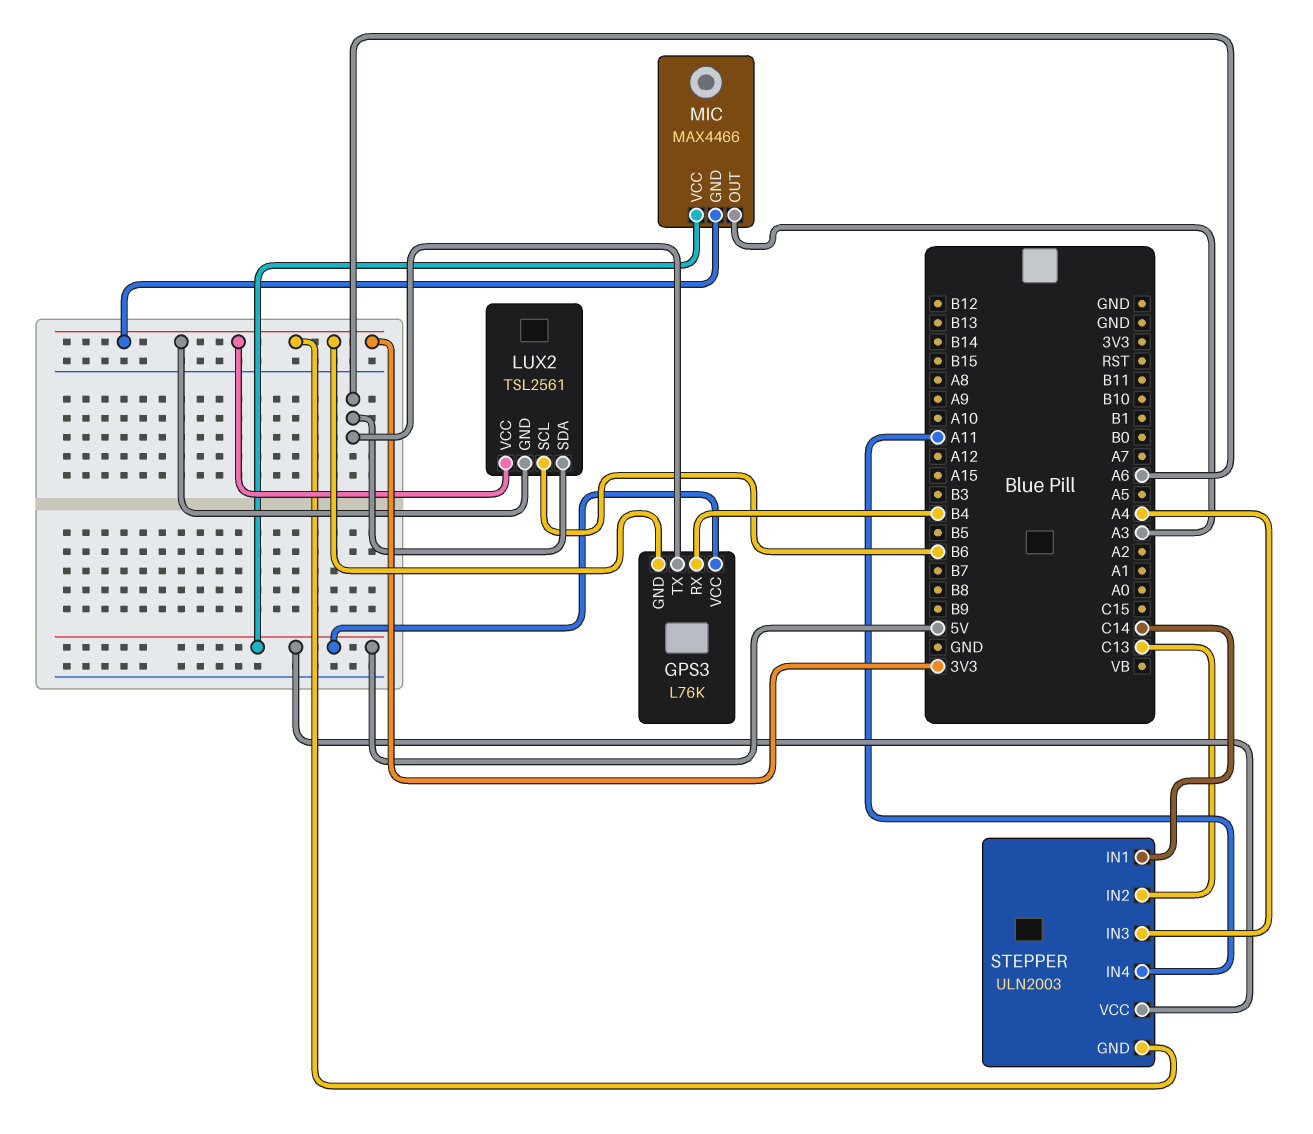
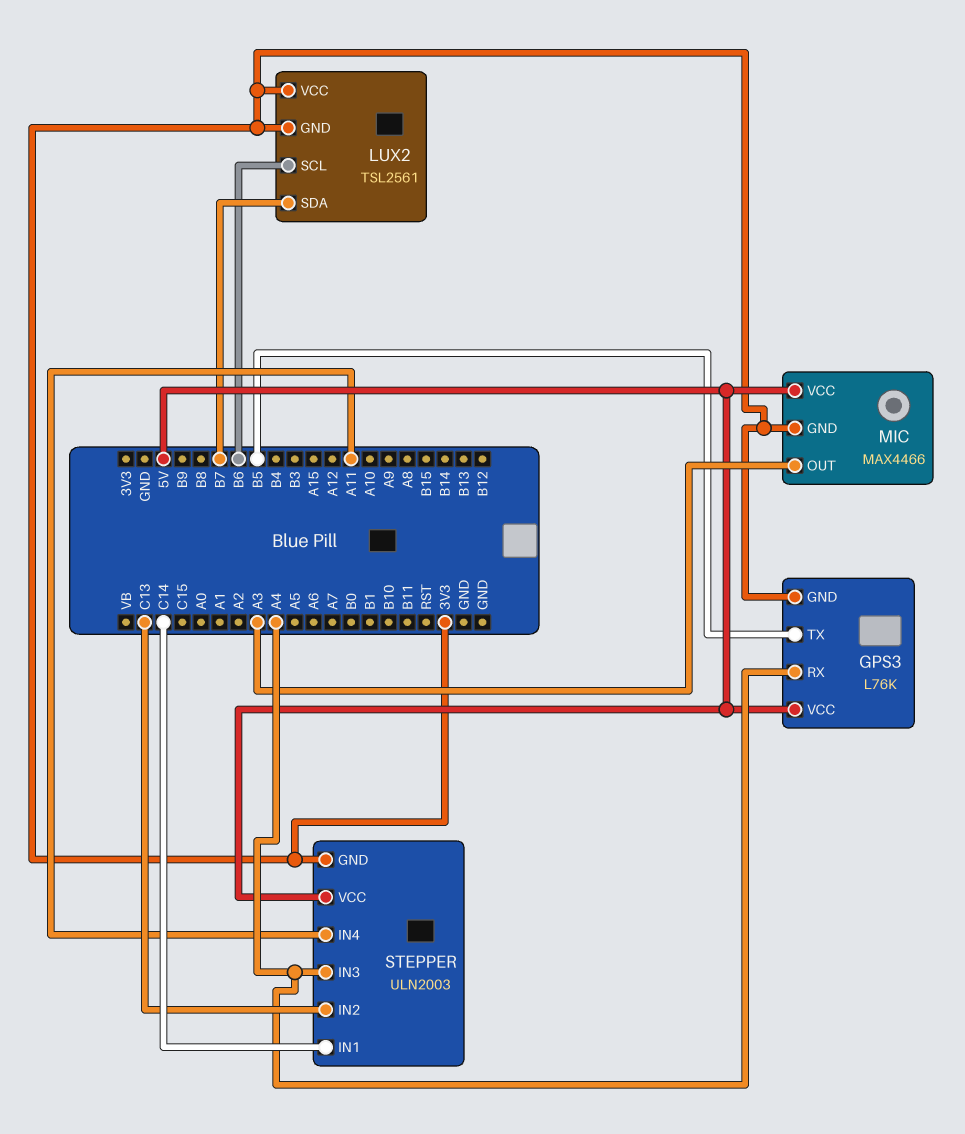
GPS3 pin RX: B4 -> A4
GPS3 pin TX: A6 -> B5
LUX2 pin SDA: A6 -> B7

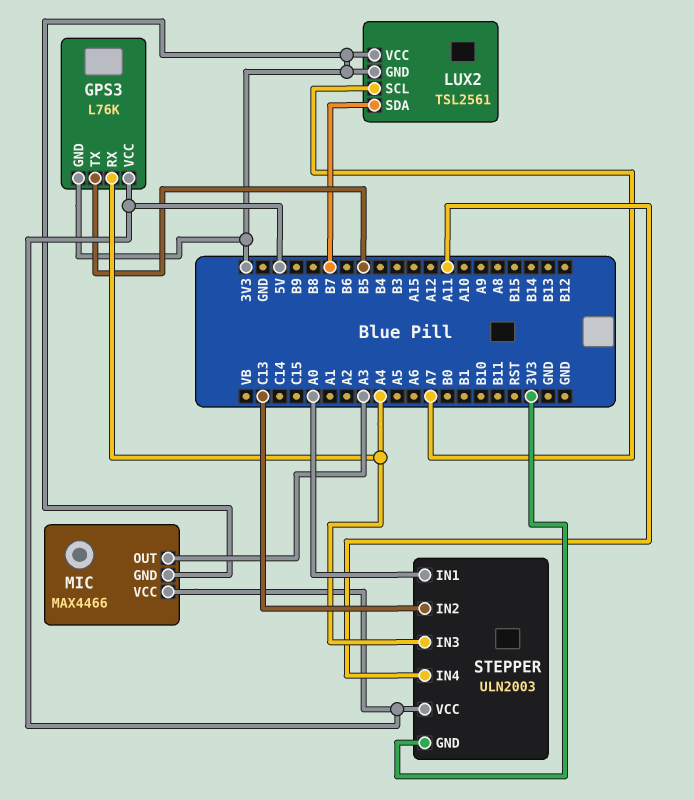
LUX2 pin SCL: B6 -> A7
STEPPER pin IN1: C14 -> A0

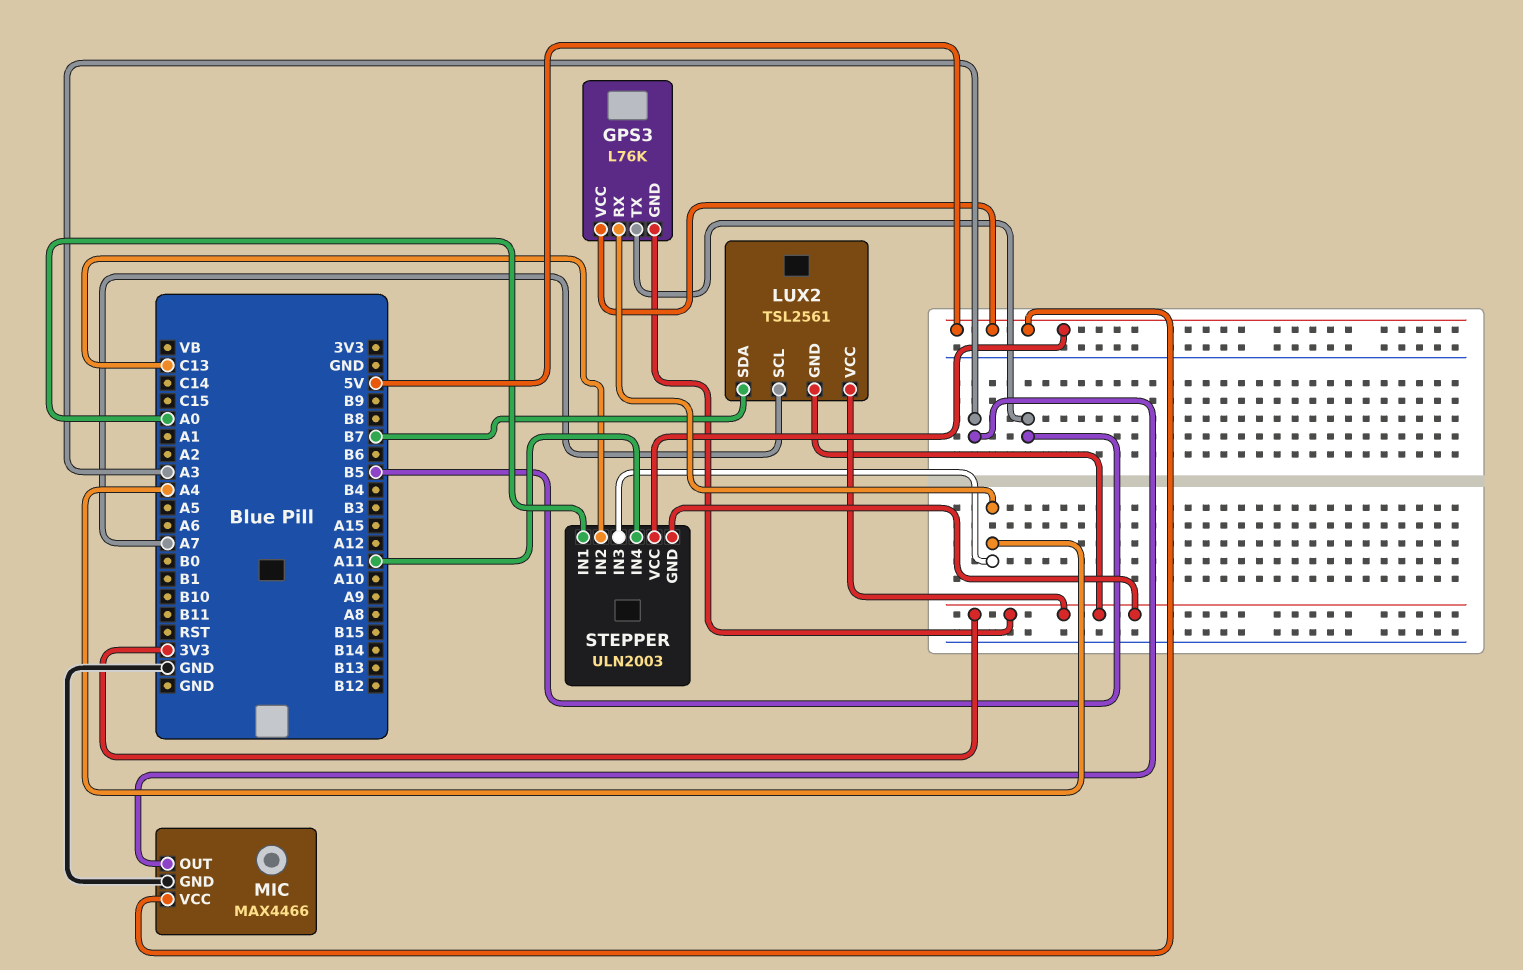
MIC pin GND: 3V3 -> GND

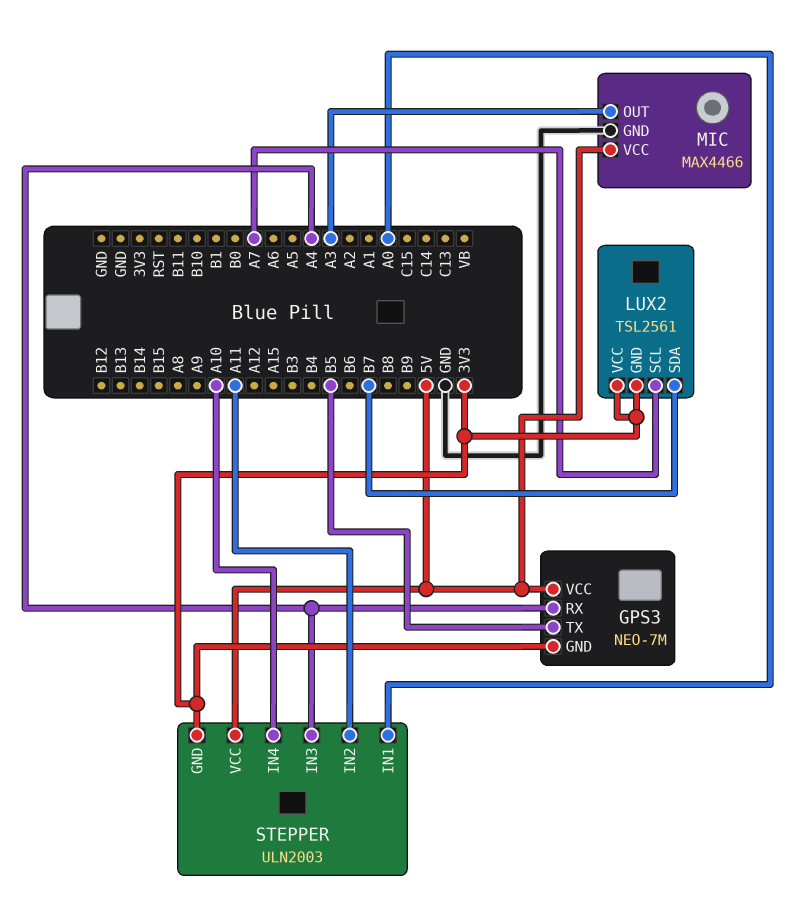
GPS3: L76K -> NEO-7M
STEPPER pin IN2: C13 -> A11
STEPPER pin IN4: A11 -> A10

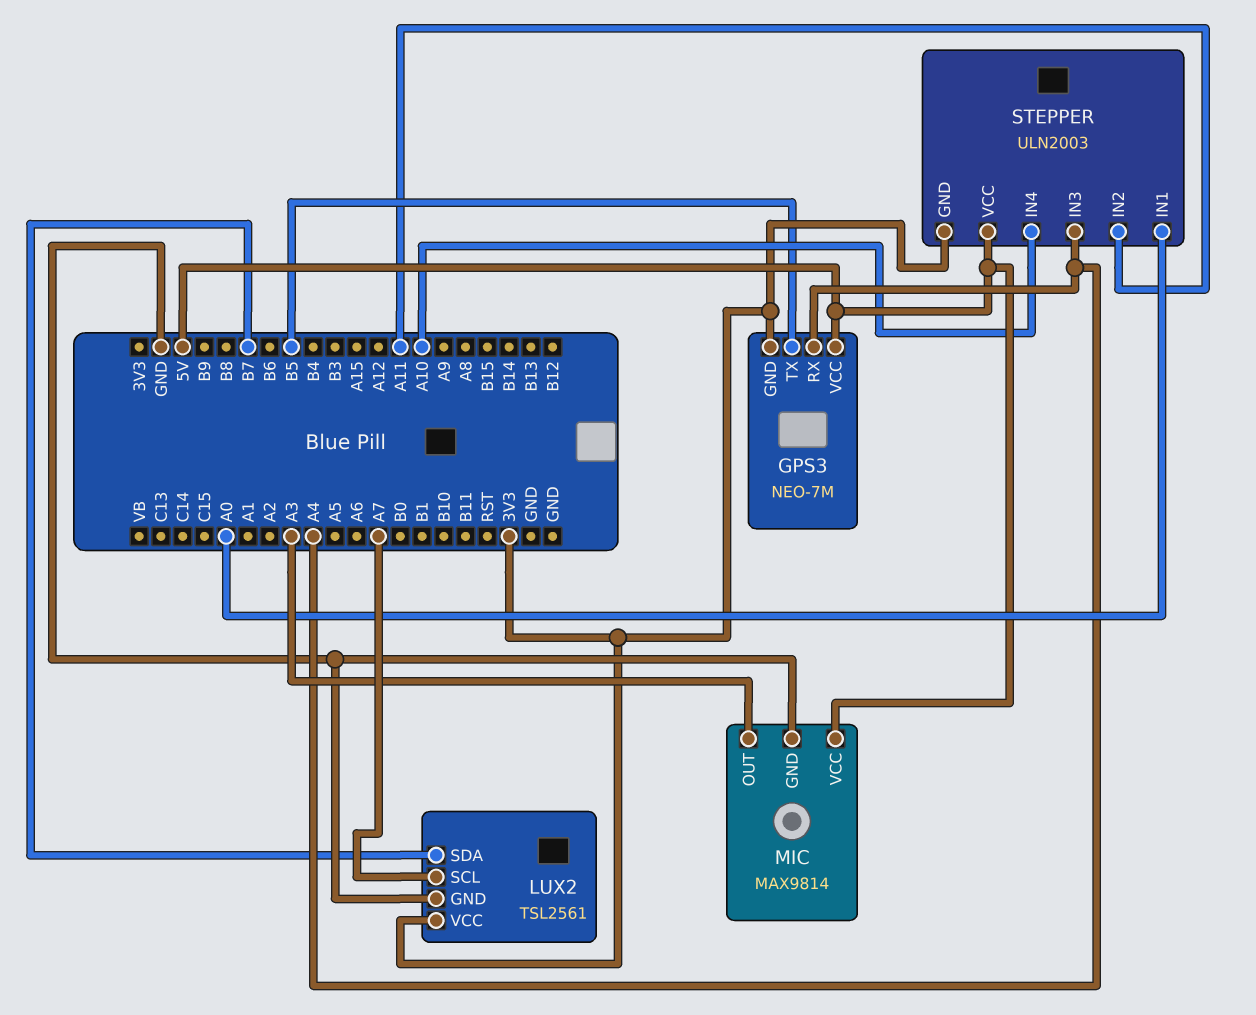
LUX2 pin GND: 3V3 -> GND
MIC: MAX4466 -> MAX9814

